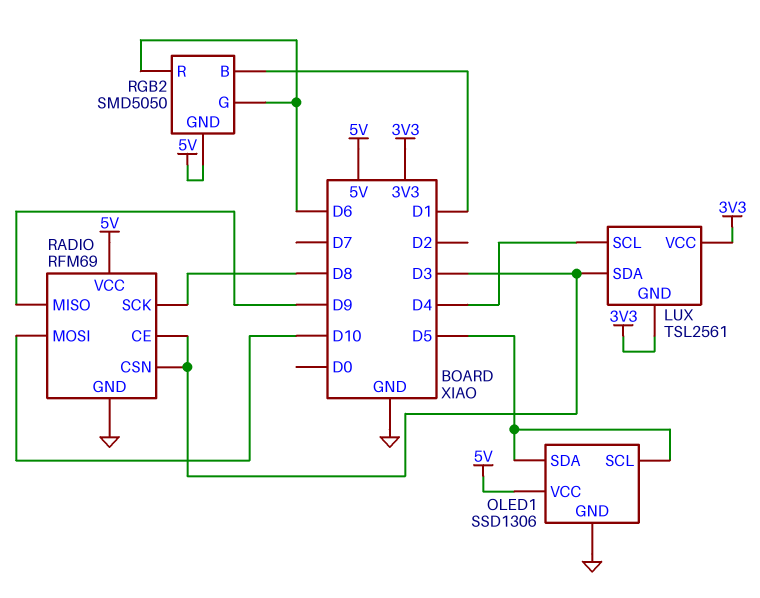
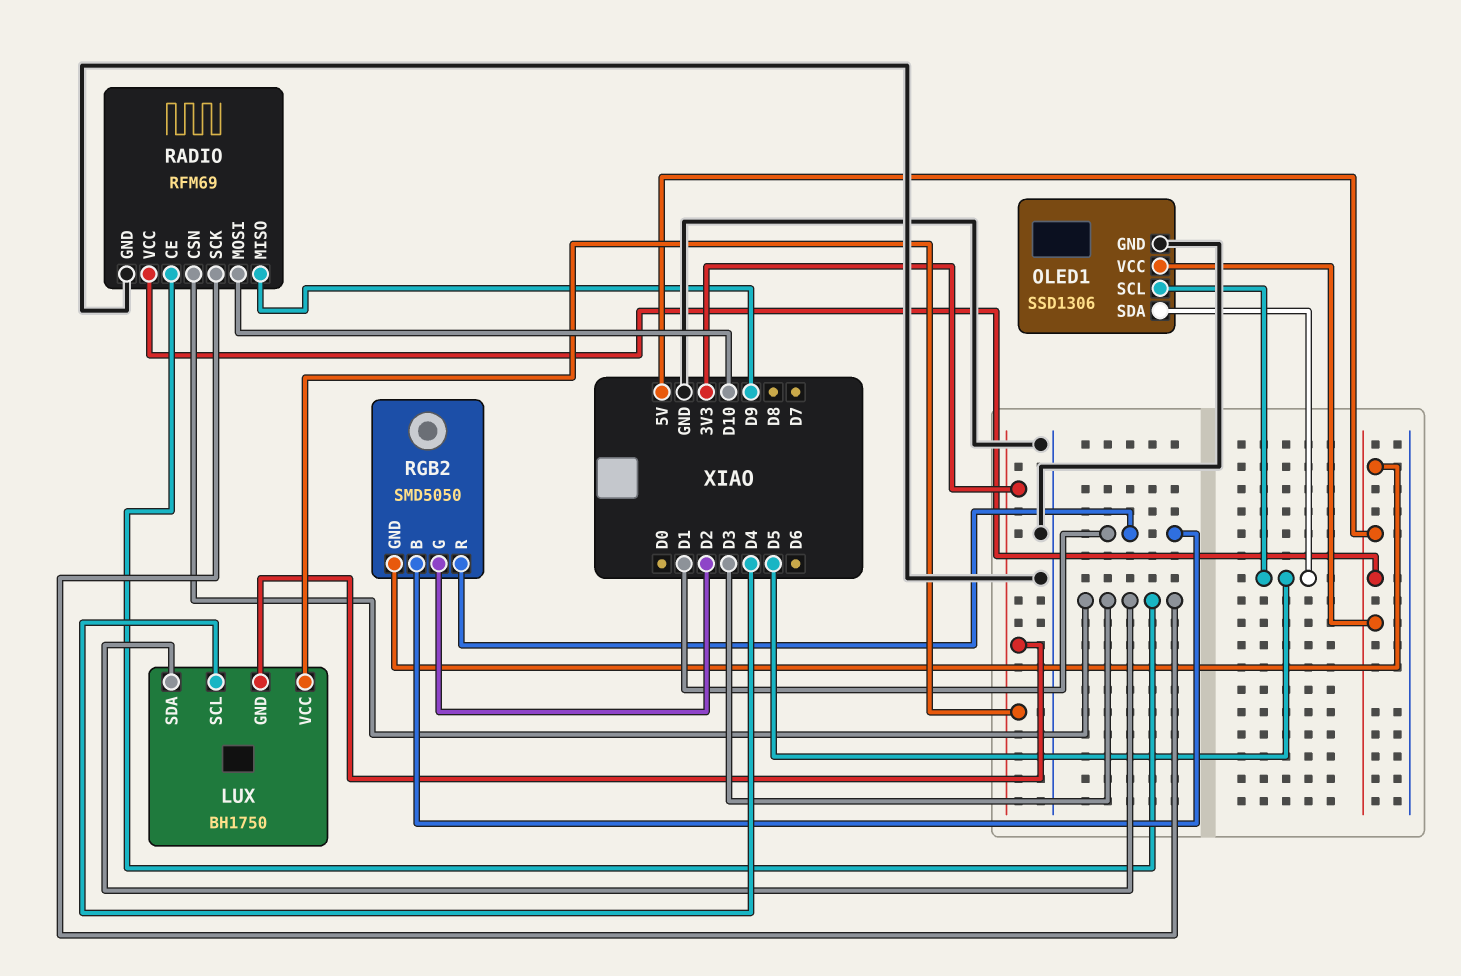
LUX: TSL2561 -> BH1750
RADIO pin SCK: D8 -> D3
RGB2 pin G: D6 -> D2
RGB2 pin R: D6 -> D1

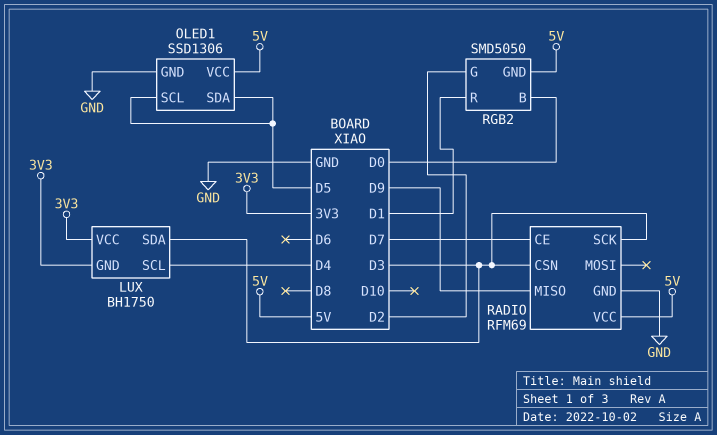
RADIO pin CE: D3 -> D7
RADIO pin MOSI: D10 -> none
RGB2 pin B: D1 -> D0

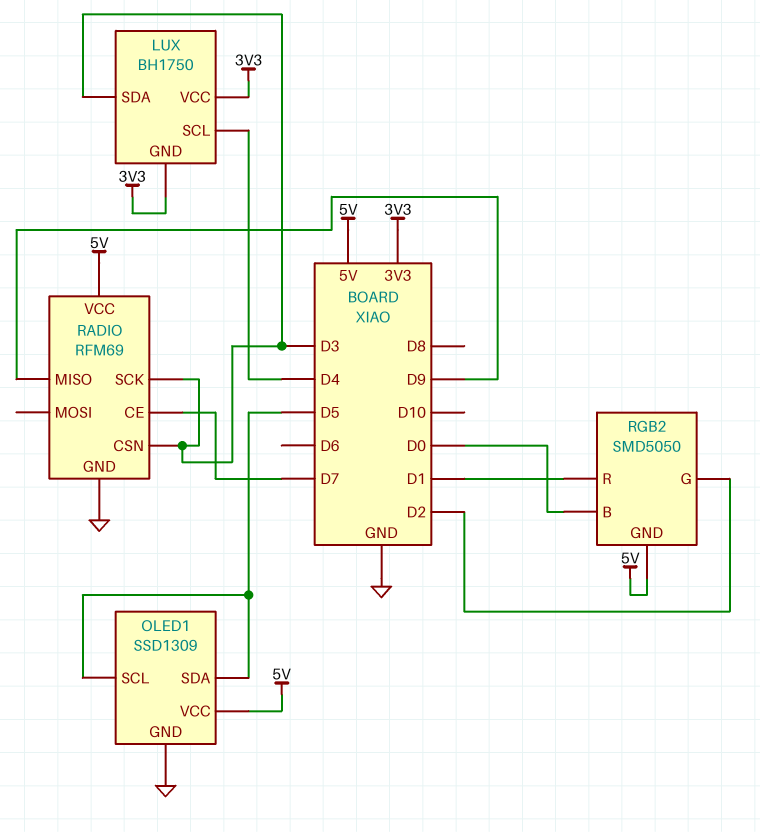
OLED1: SSD1306 -> SSD1309

